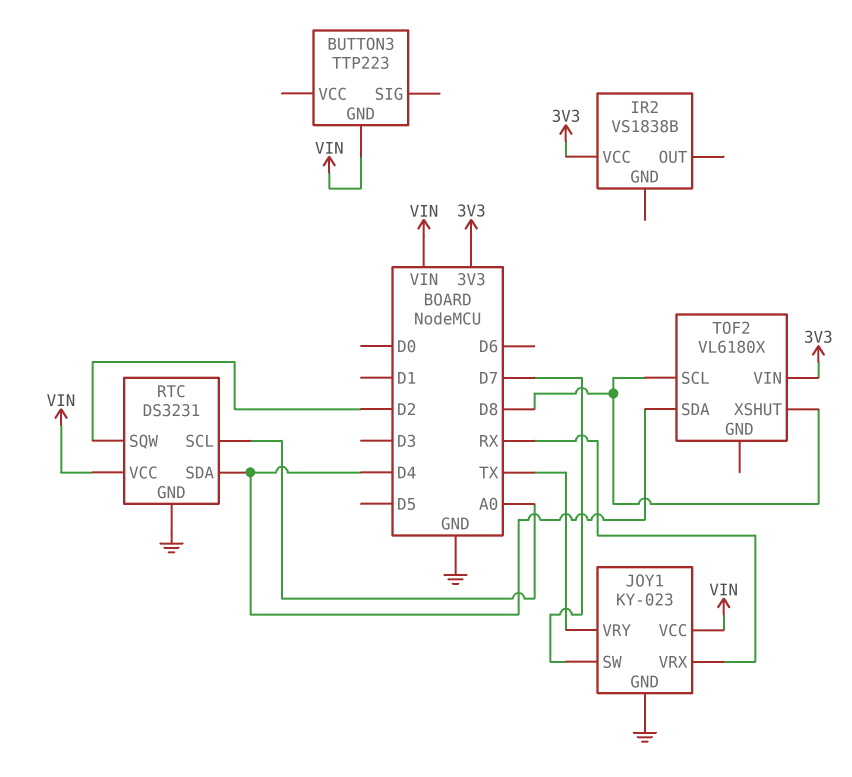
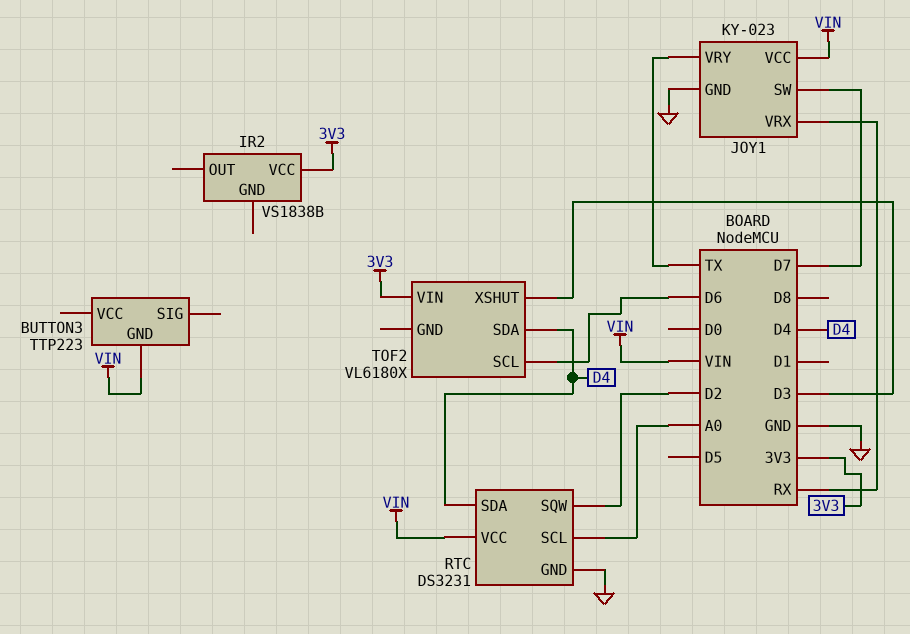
TOF2 pin SCL: D8 -> D6
TOF2 pin XSHUT: D8 -> D3

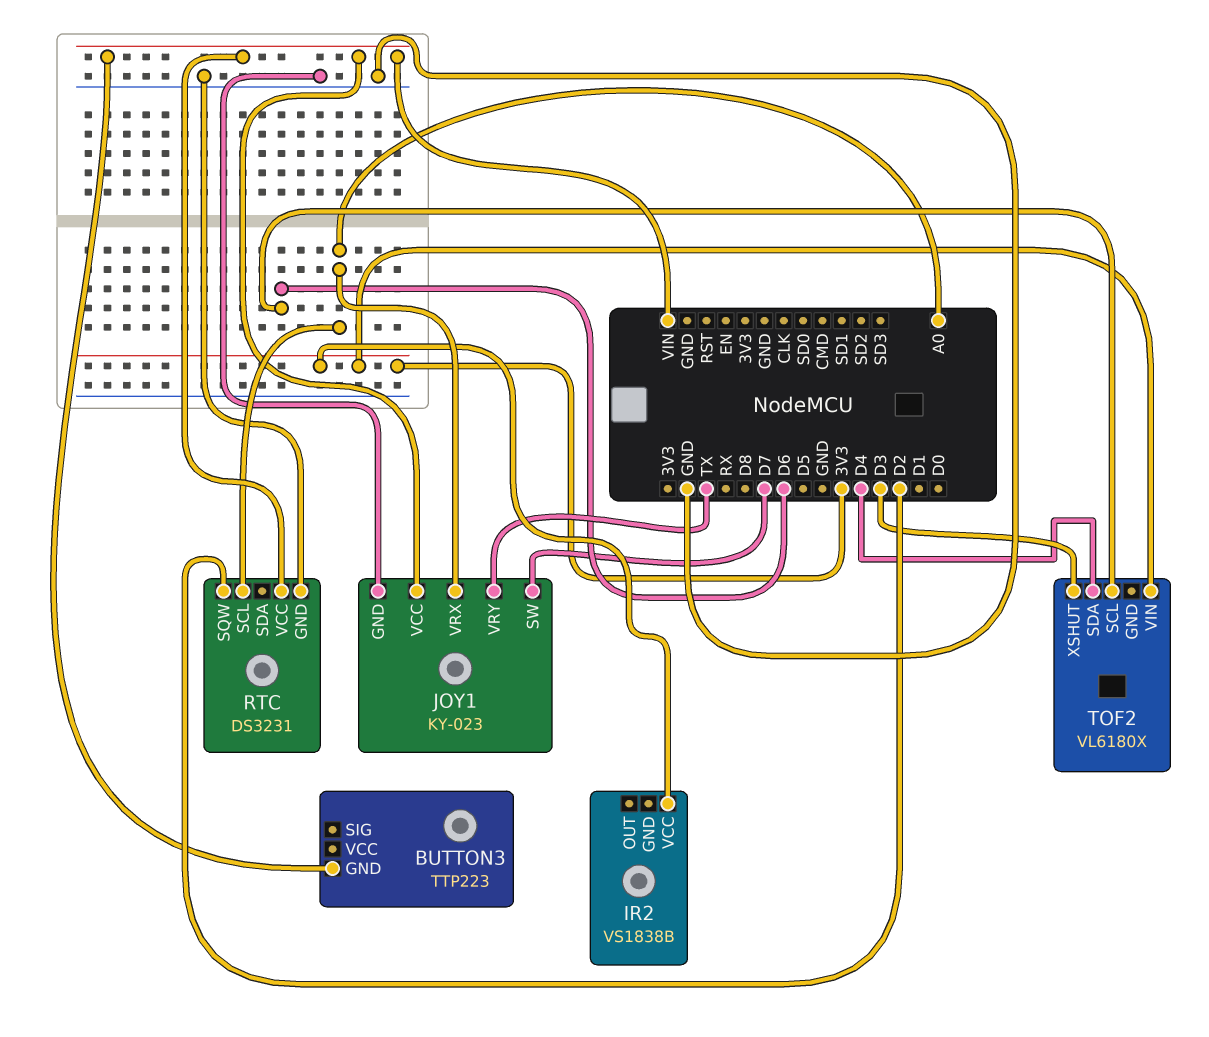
JOY1 pin VRX: RX -> A0
RTC pin SDA: D4 -> none

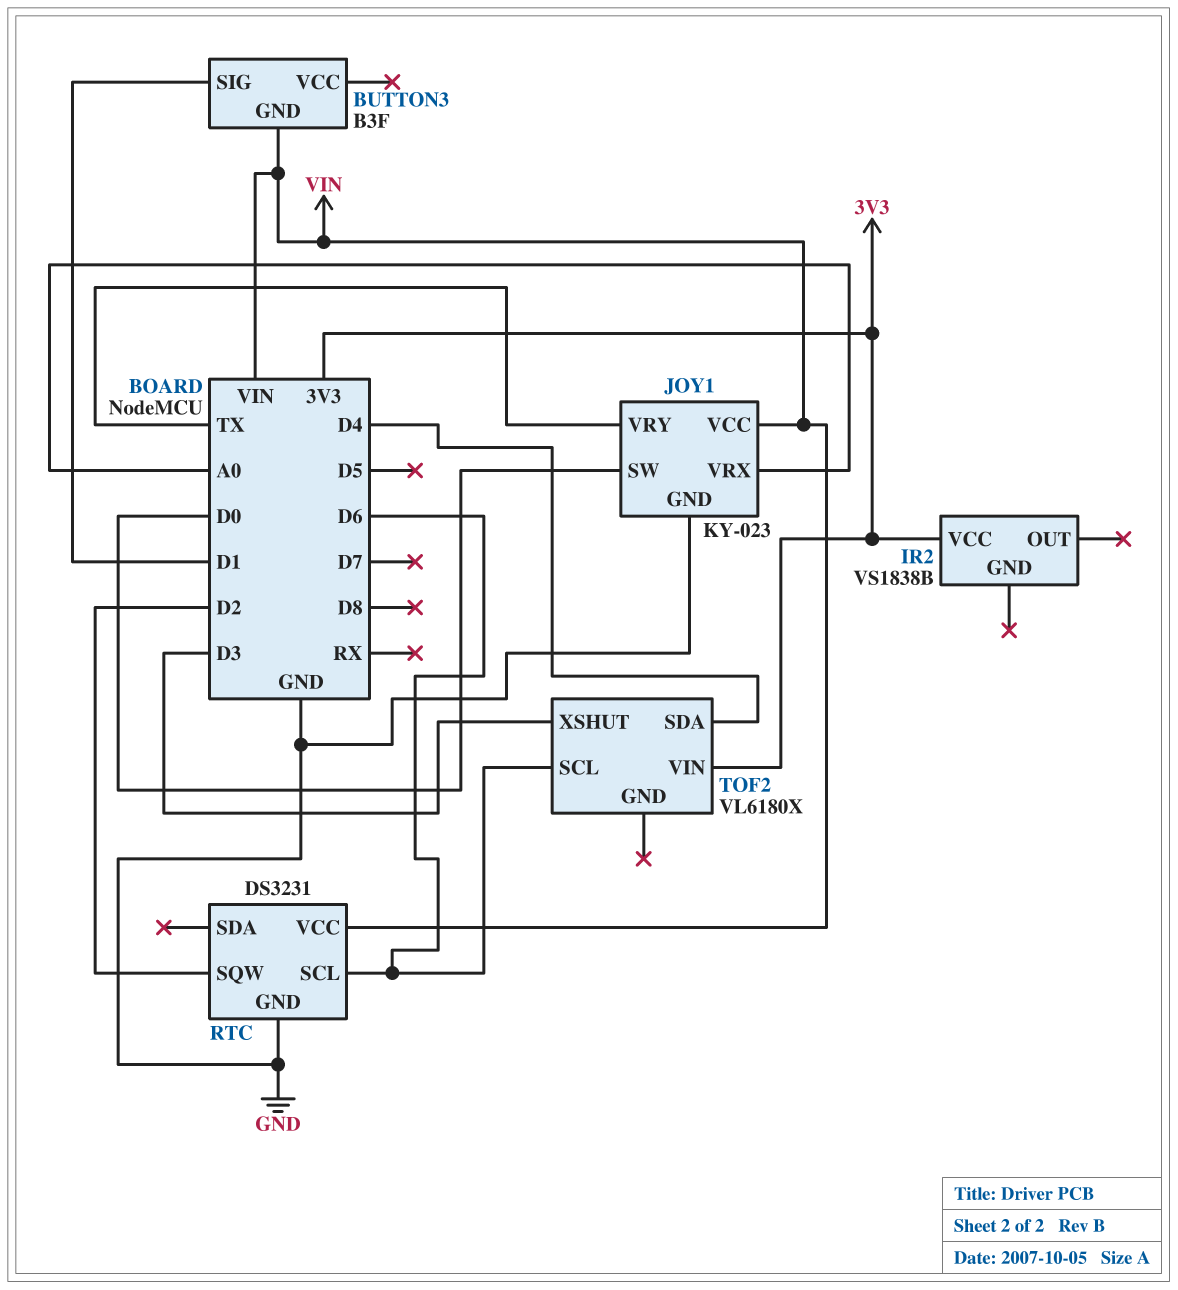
BUTTON3: TTP223 -> B3F
BUTTON3 pin SIG: none -> D1
JOY1 pin SW: D7 -> D0
RTC pin SCL: A0 -> D6

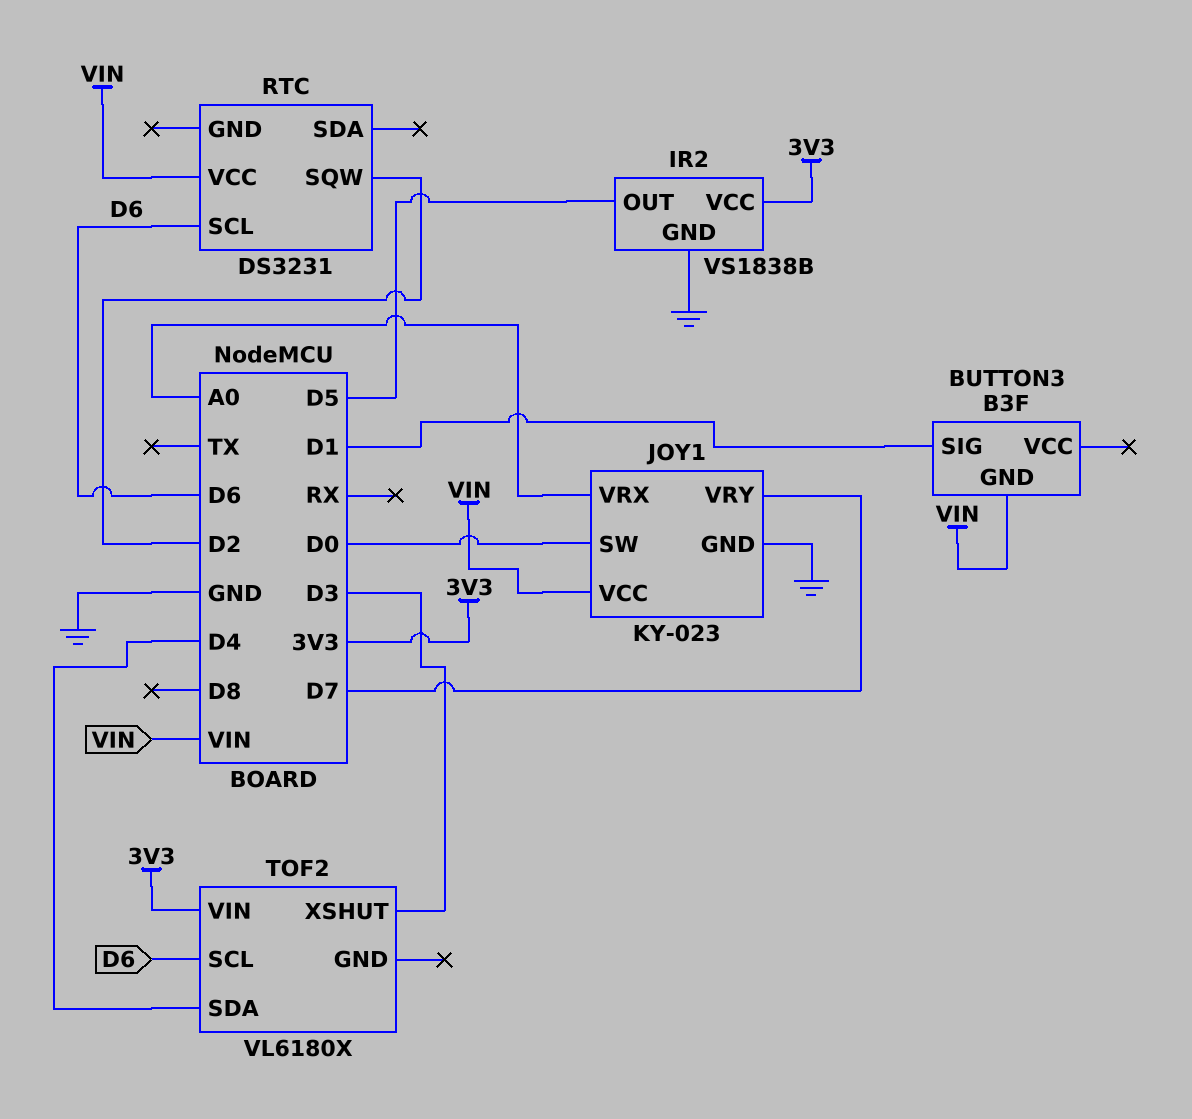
IR2 pin GND: none -> GND
IR2 pin OUT: none -> D5
JOY1 pin VRY: TX -> D7
RTC pin GND: GND -> none

